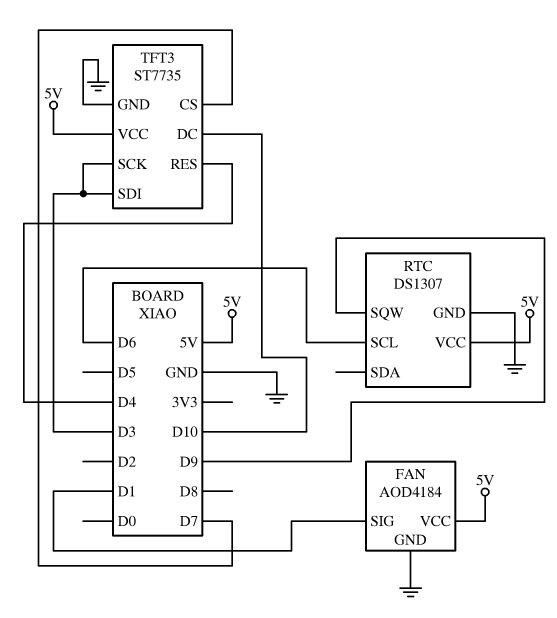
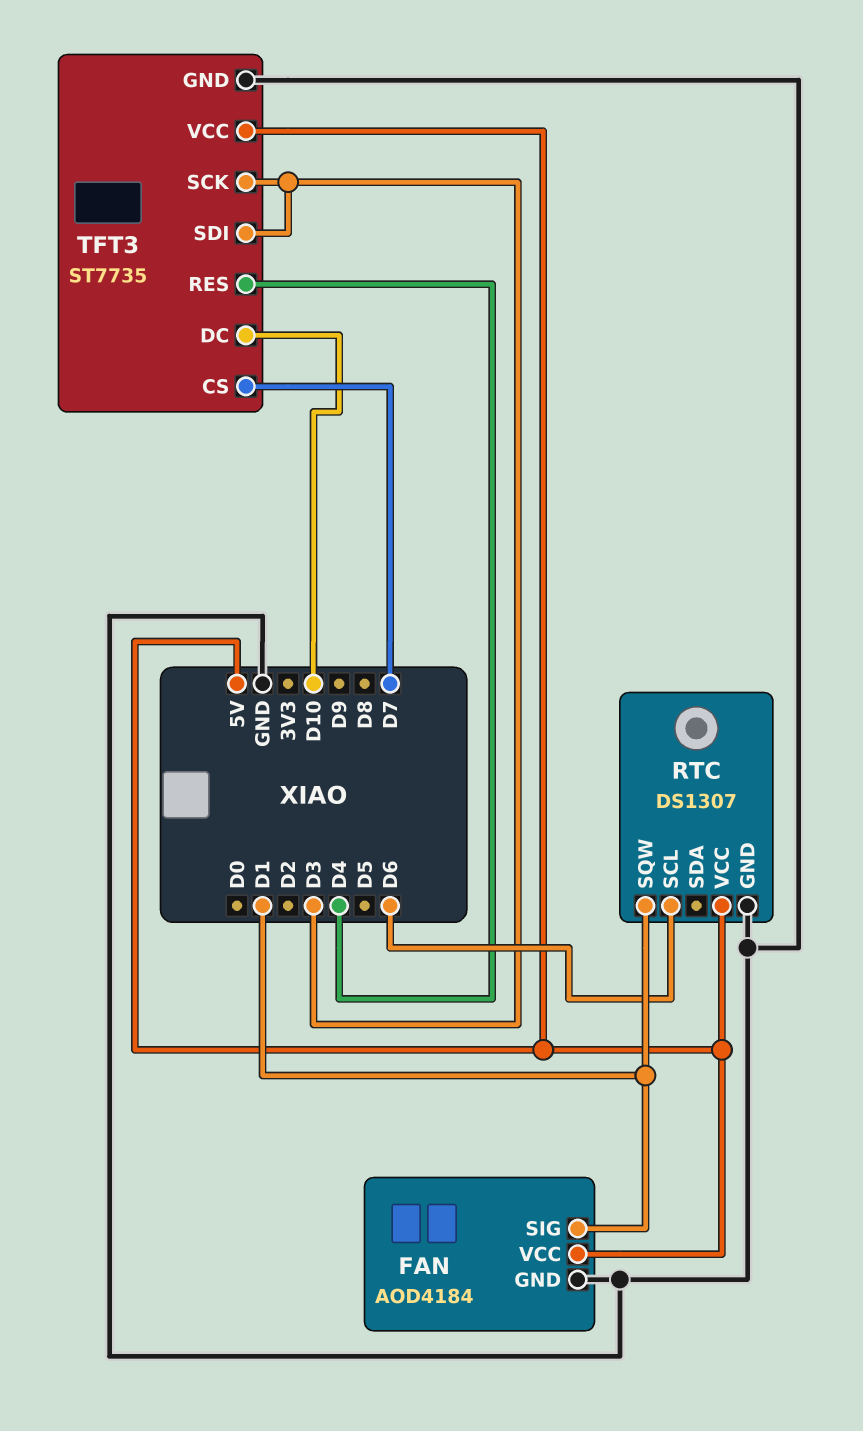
RTC pin SQW: D9 -> D1

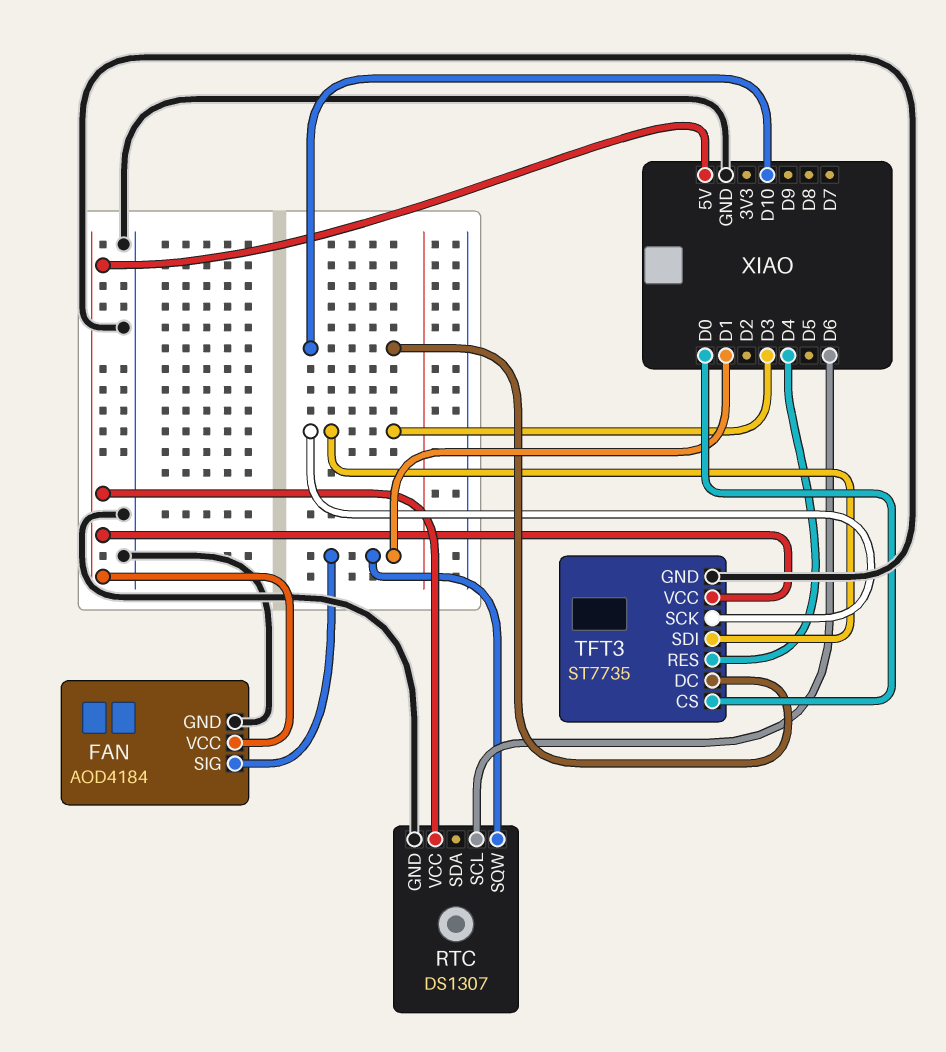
TFT3 pin CS: D7 -> D0

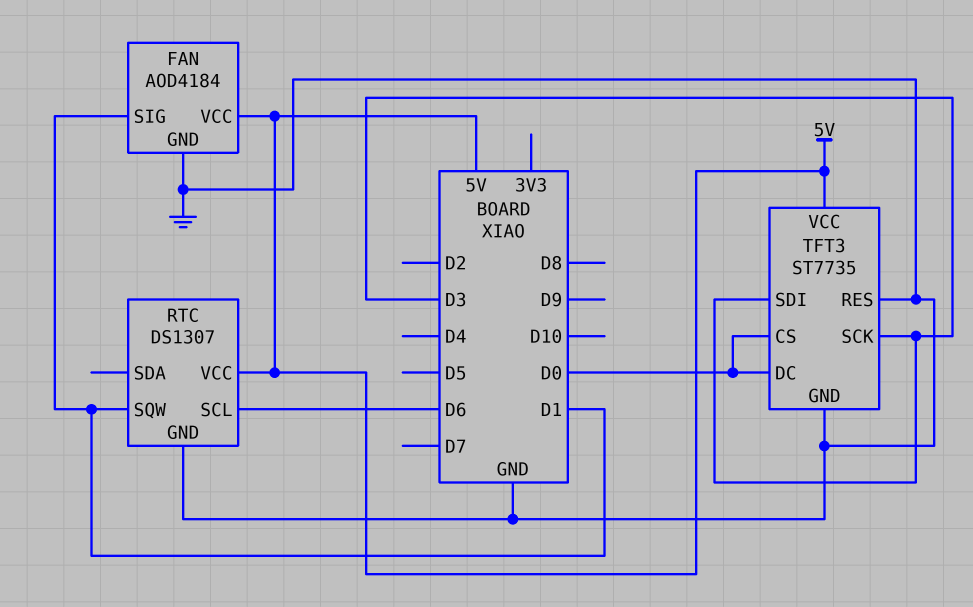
TFT3 pin DC: D10 -> D0
TFT3 pin RES: D4 -> GND

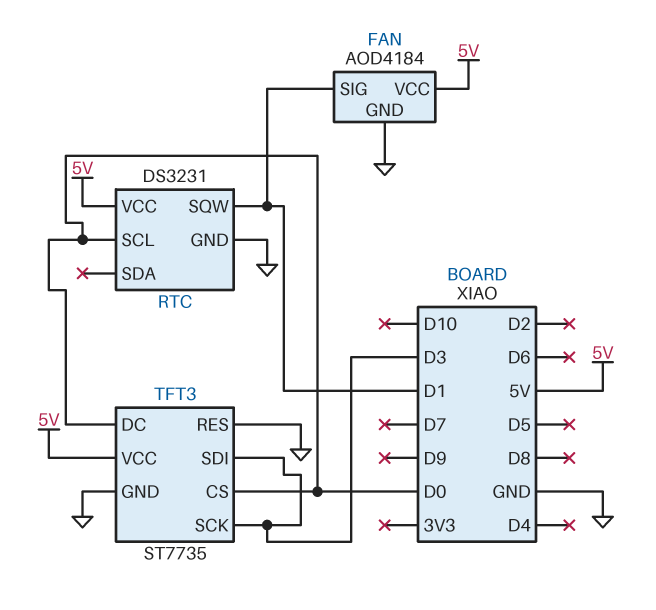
RTC: DS1307 -> DS3231
RTC pin SCL: D6 -> D0

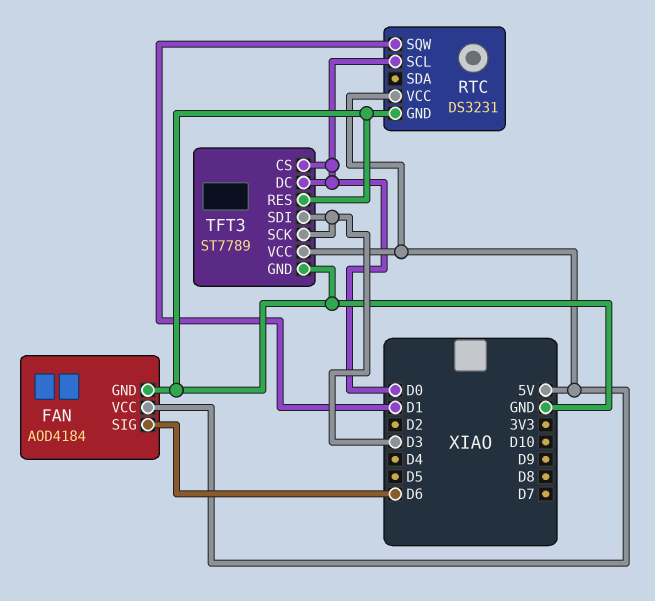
FAN pin SIG: D1 -> D6
TFT3: ST7735 -> ST7789

